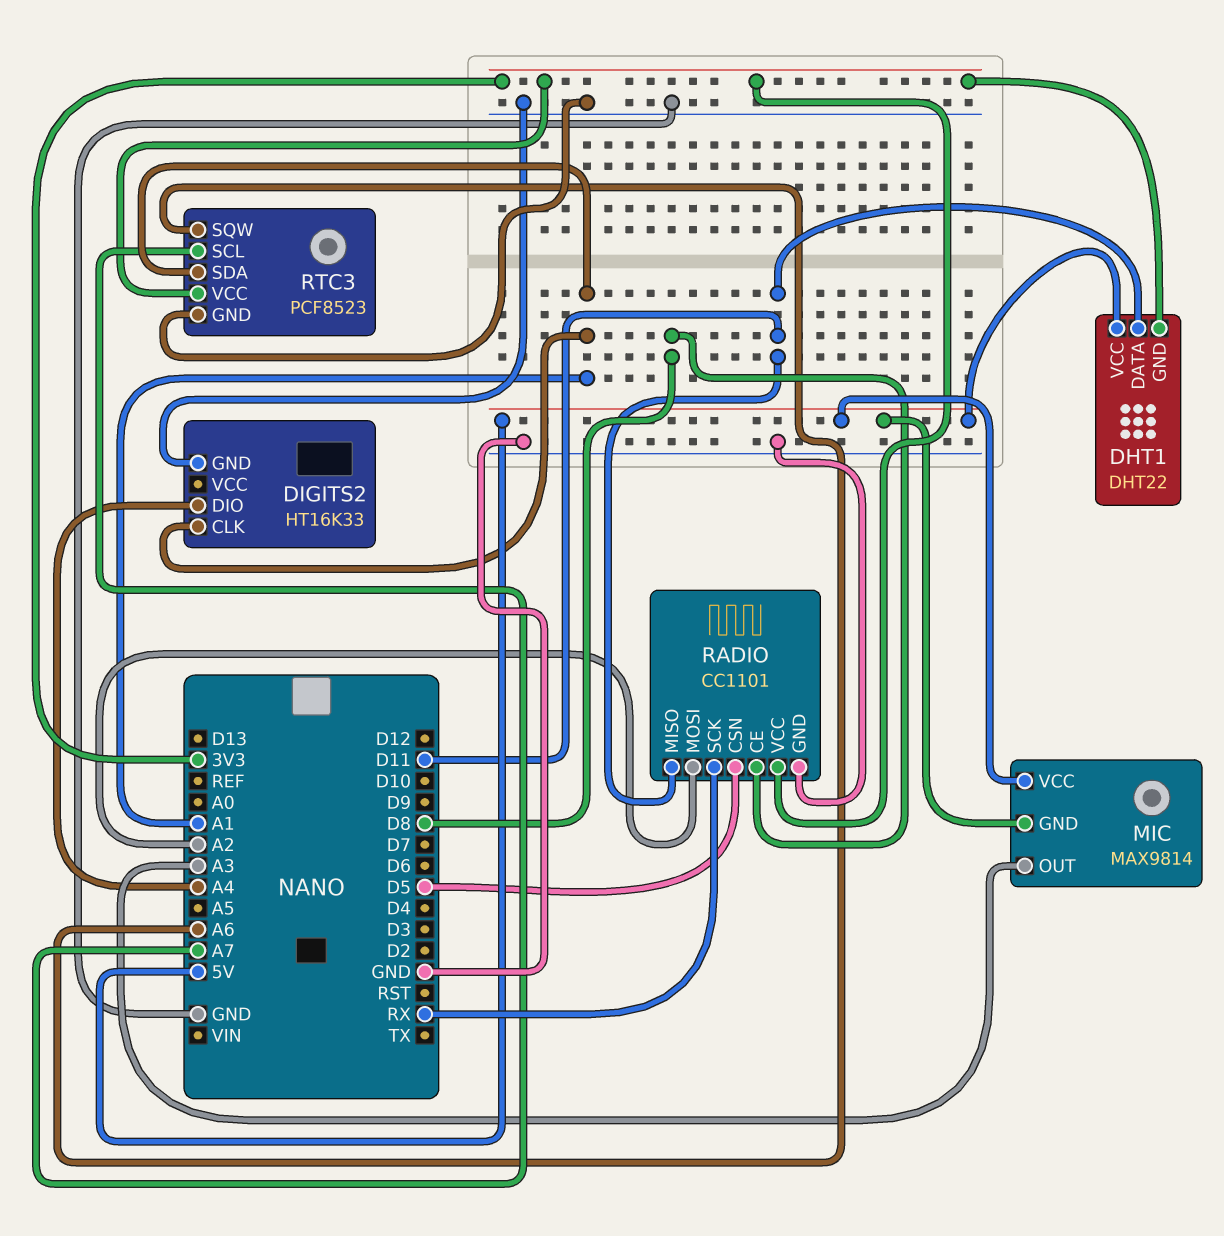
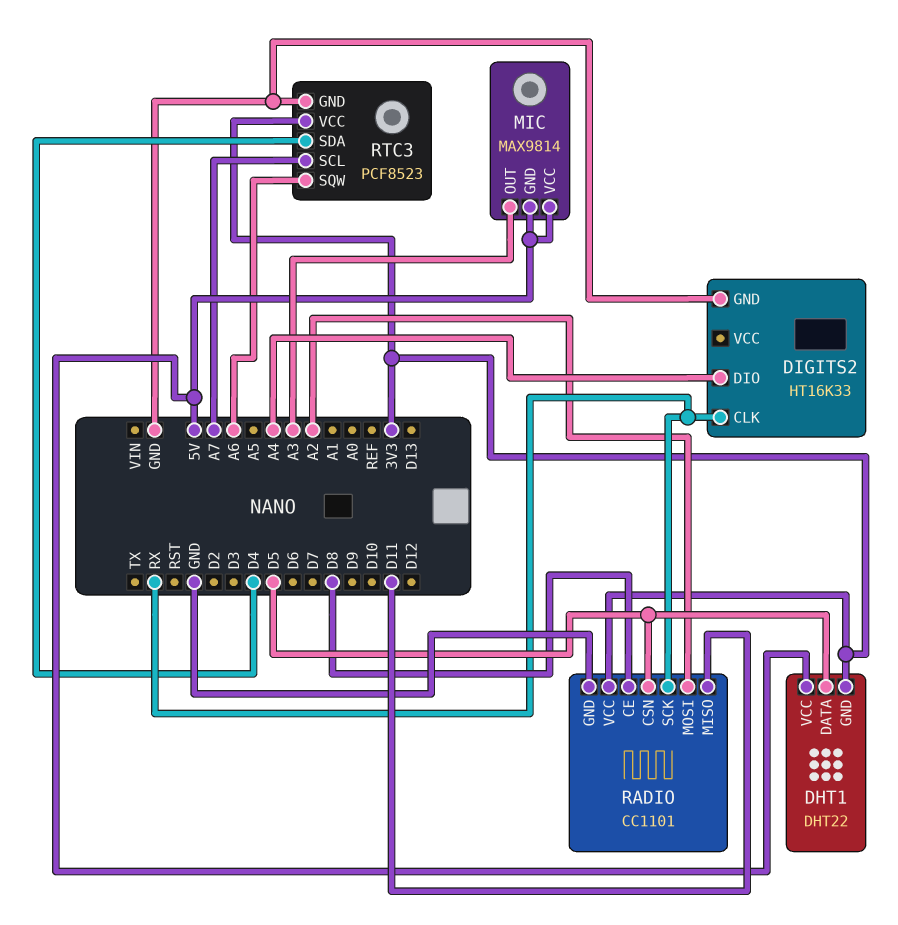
DHT1 pin DATA: D11 -> D5
DIGITS2 pin CLK: A1 -> RX
RTC3 pin SDA: A1 -> D4

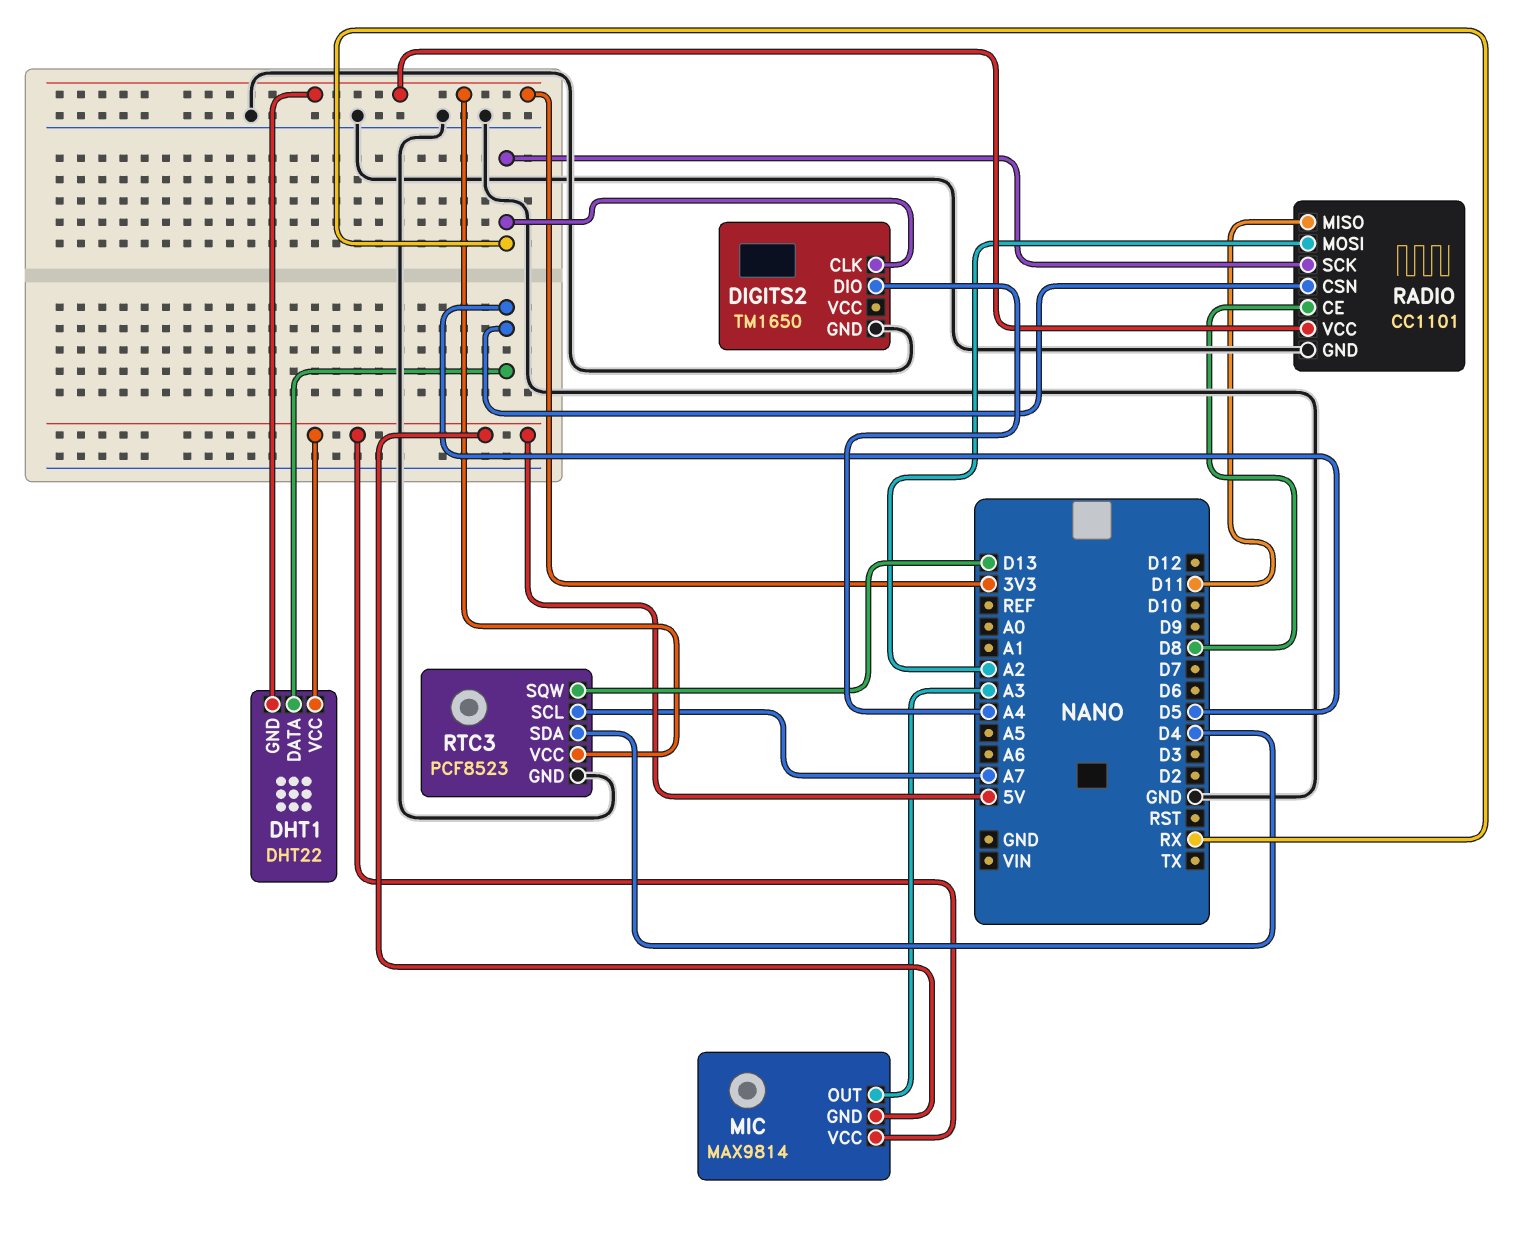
DIGITS2: HT16K33 -> TM1650
RTC3 pin SQW: A6 -> D13

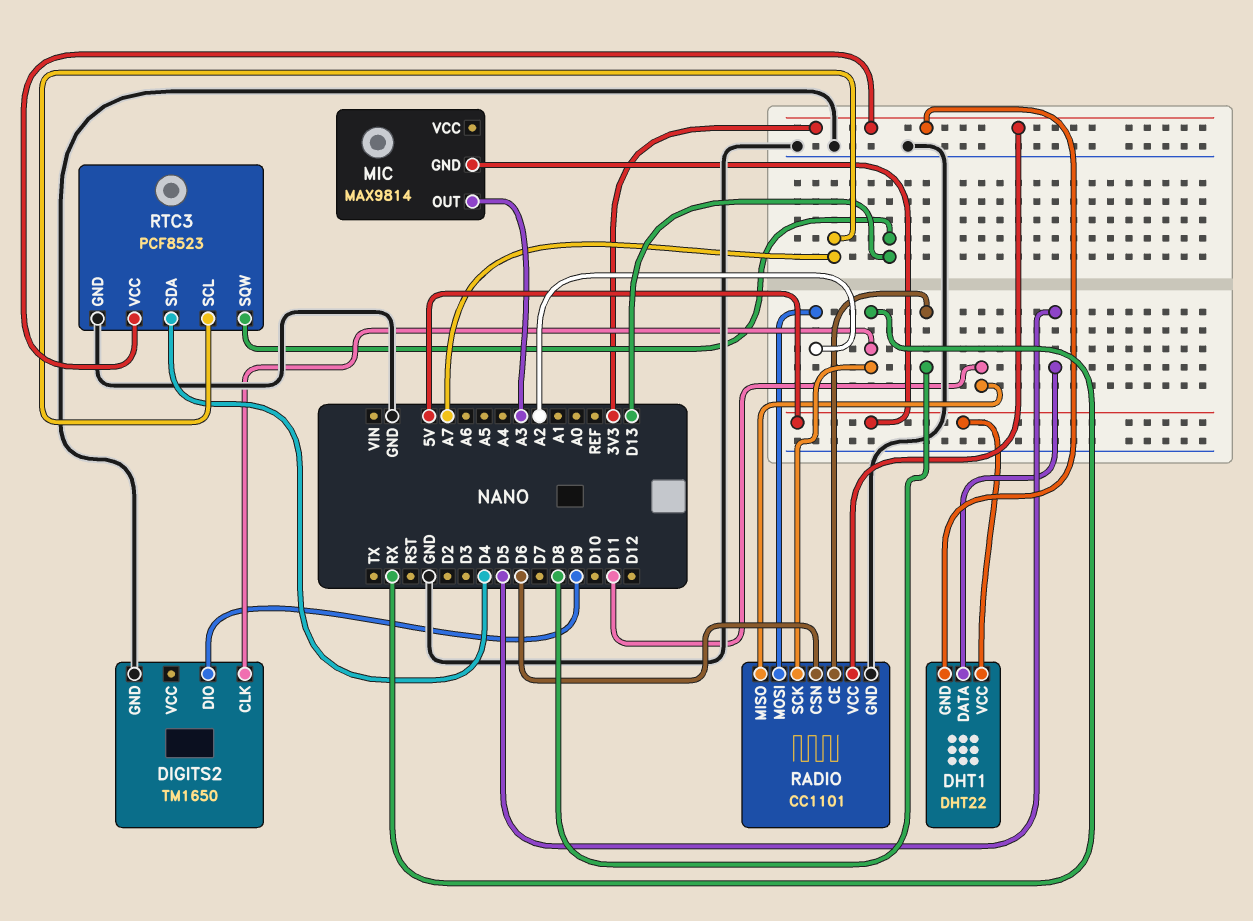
DIGITS2 pin DIO: A4 -> D9
MIC pin VCC: 5V -> none
RADIO pin CSN: D5 -> D6

